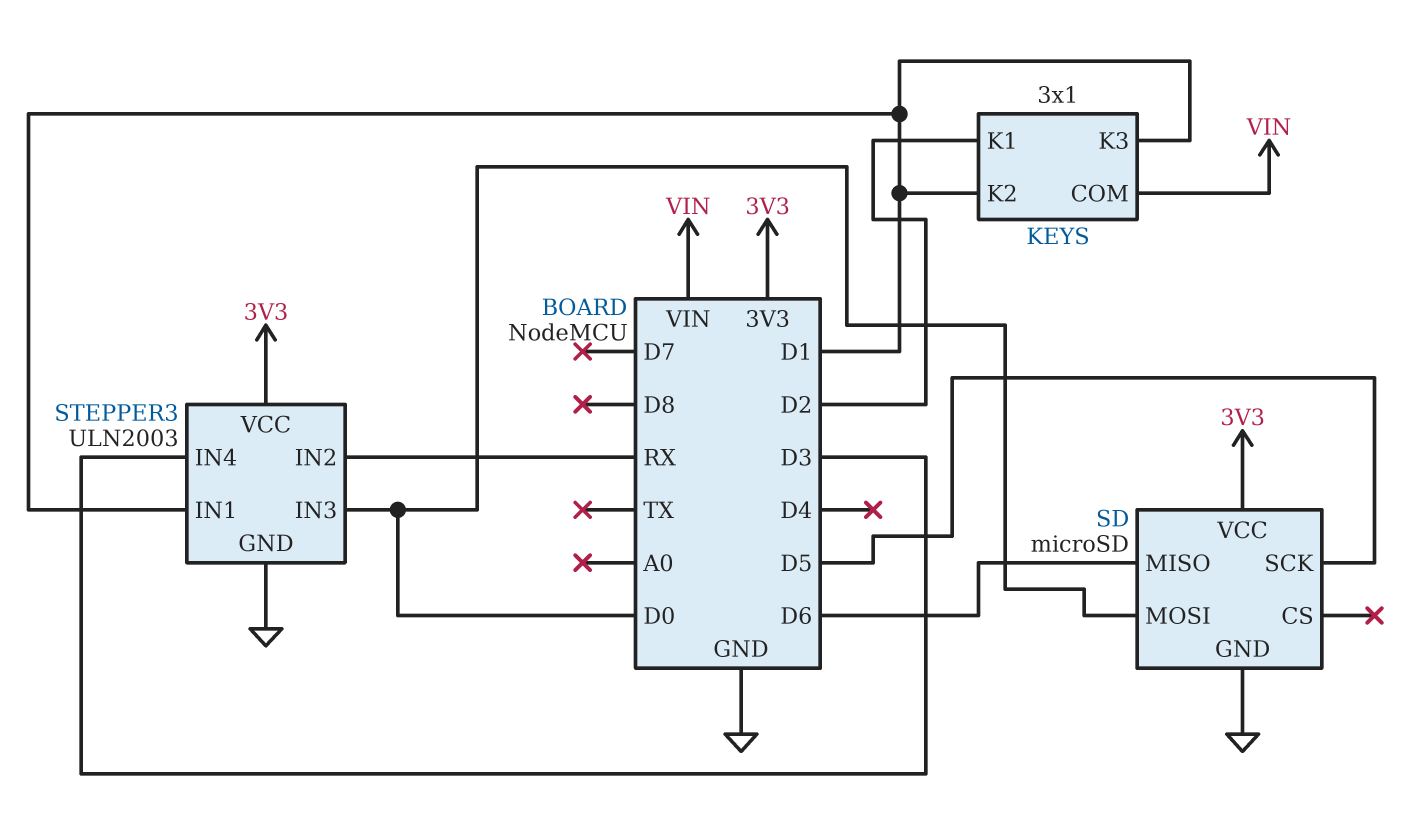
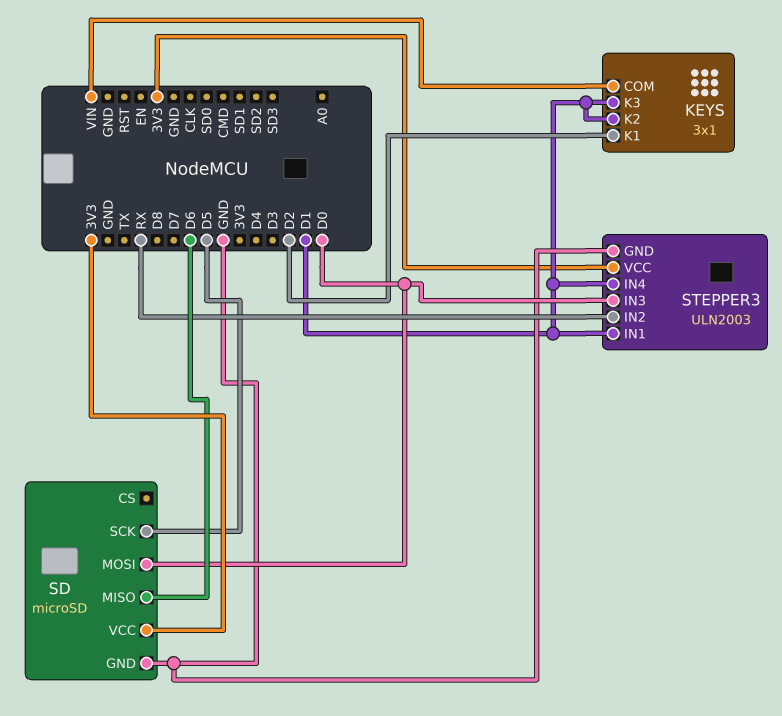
STEPPER3 pin IN4: D3 -> D1

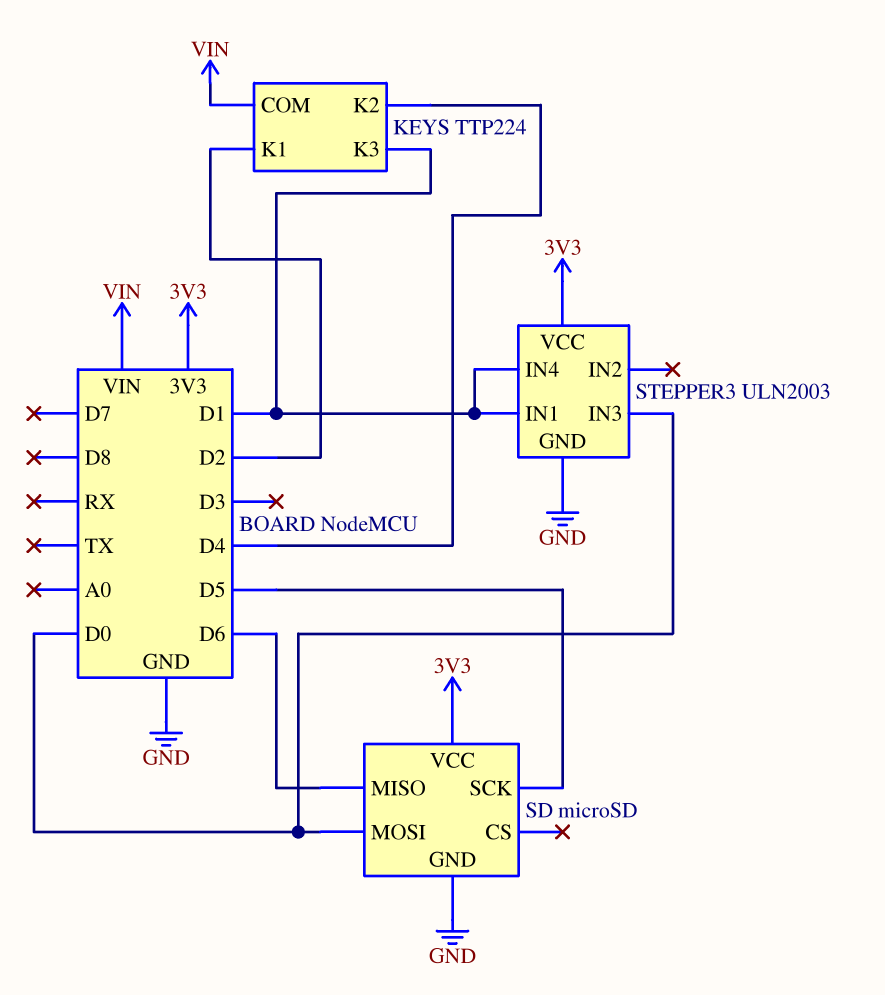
KEYS: 3x1 -> TTP224
KEYS pin K2: D1 -> D4
STEPPER3 pin IN2: RX -> none

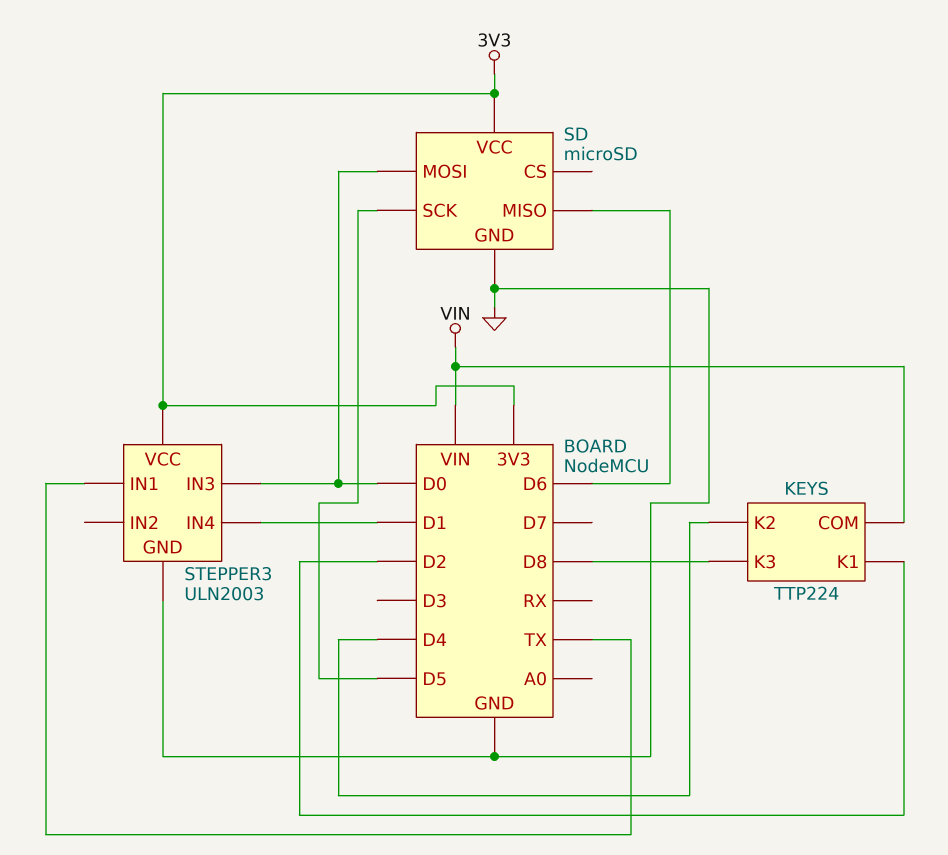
KEYS pin K3: D1 -> D8
STEPPER3 pin IN1: D1 -> TX

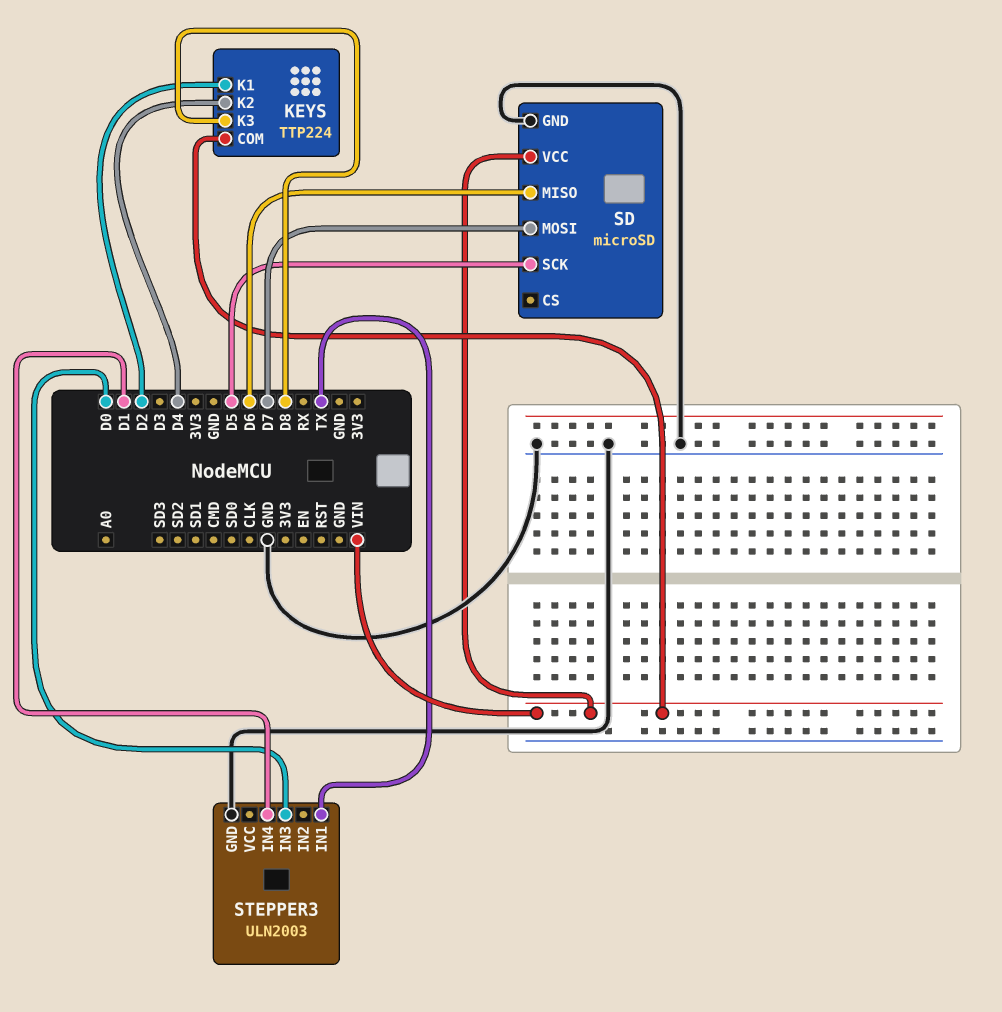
SD pin MOSI: D0 -> D7
SD pin VCC: 3V3 -> VIN
STEPPER3 pin VCC: 3V3 -> none

